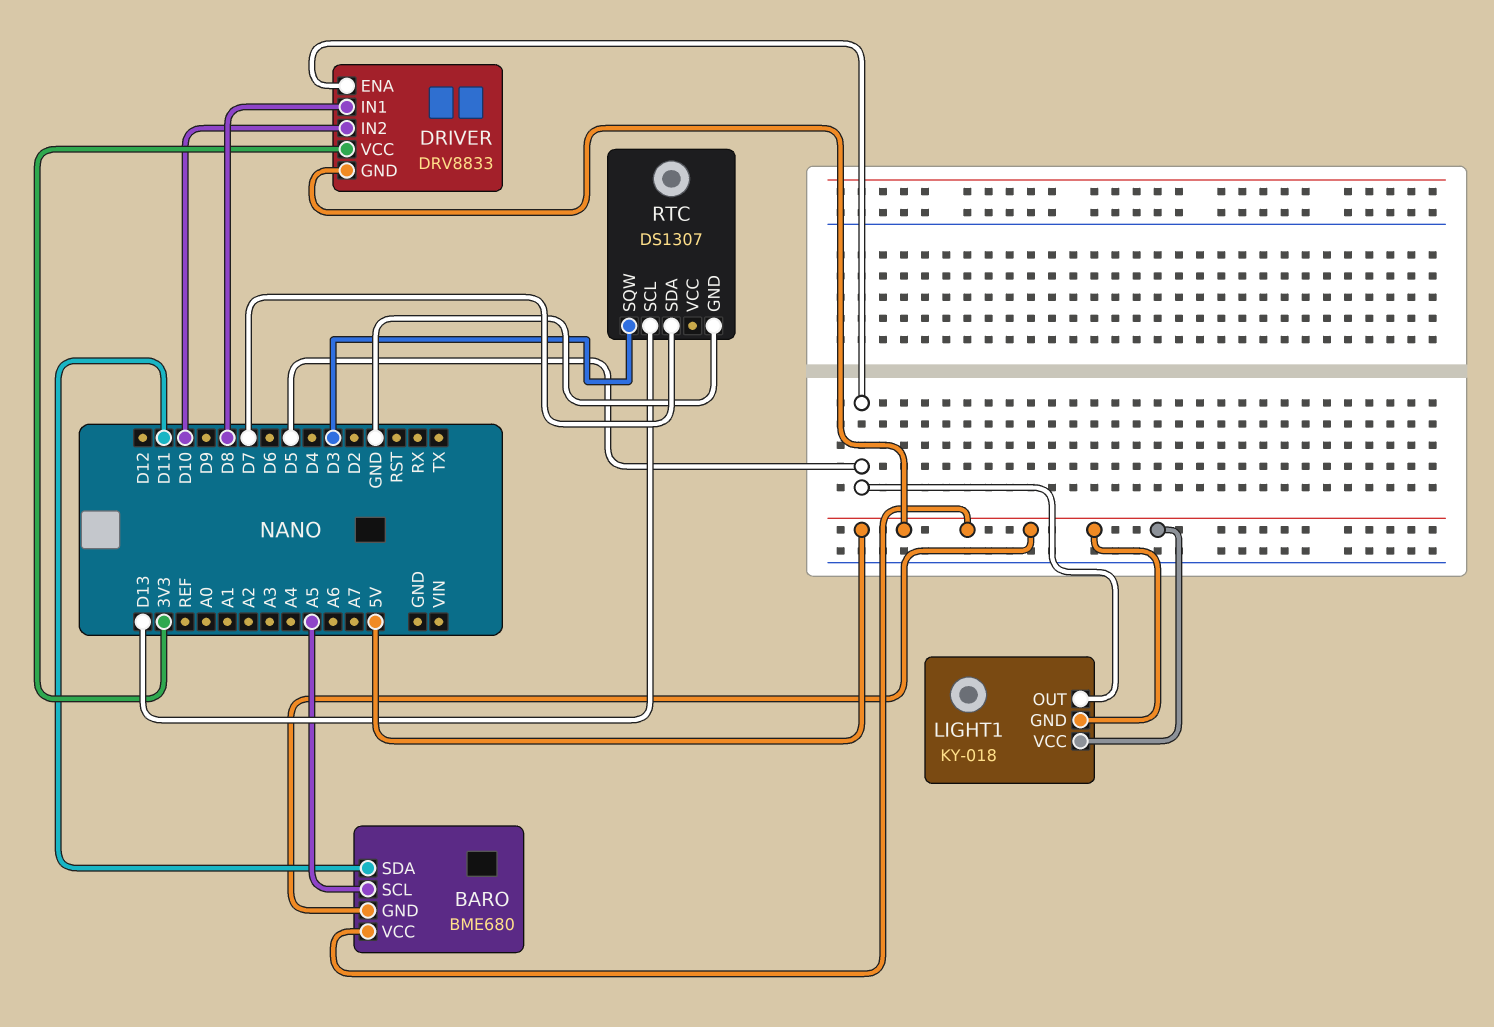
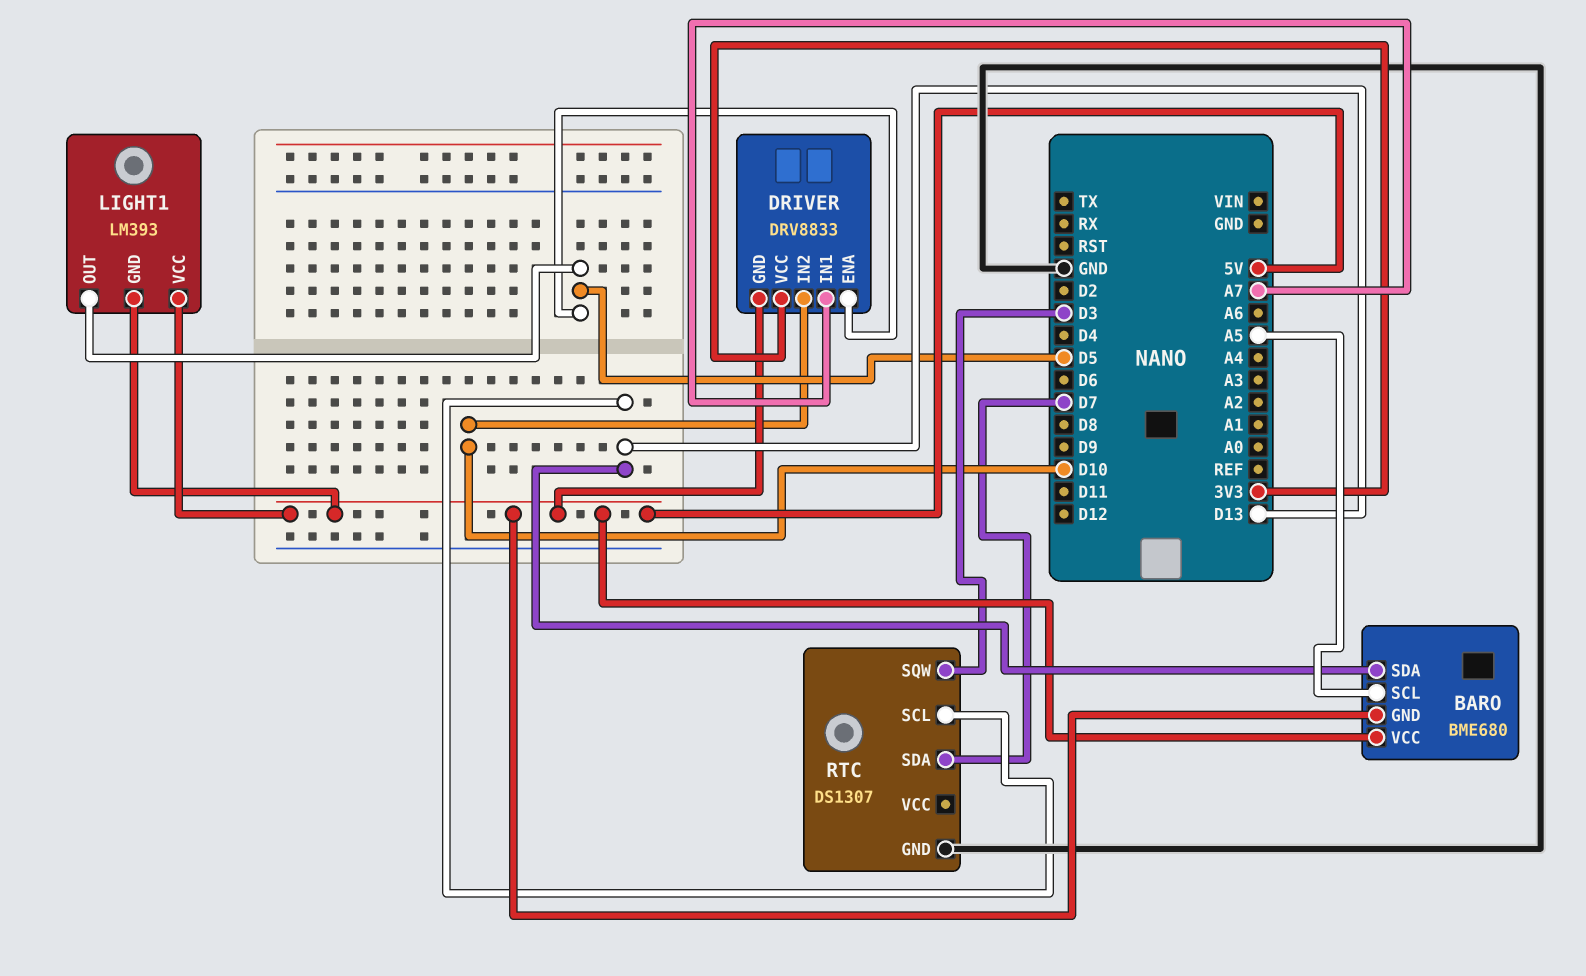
BARO pin SDA: D11 -> D13
DRIVER pin IN1: D8 -> A7
LIGHT1: KY-018 -> LM393

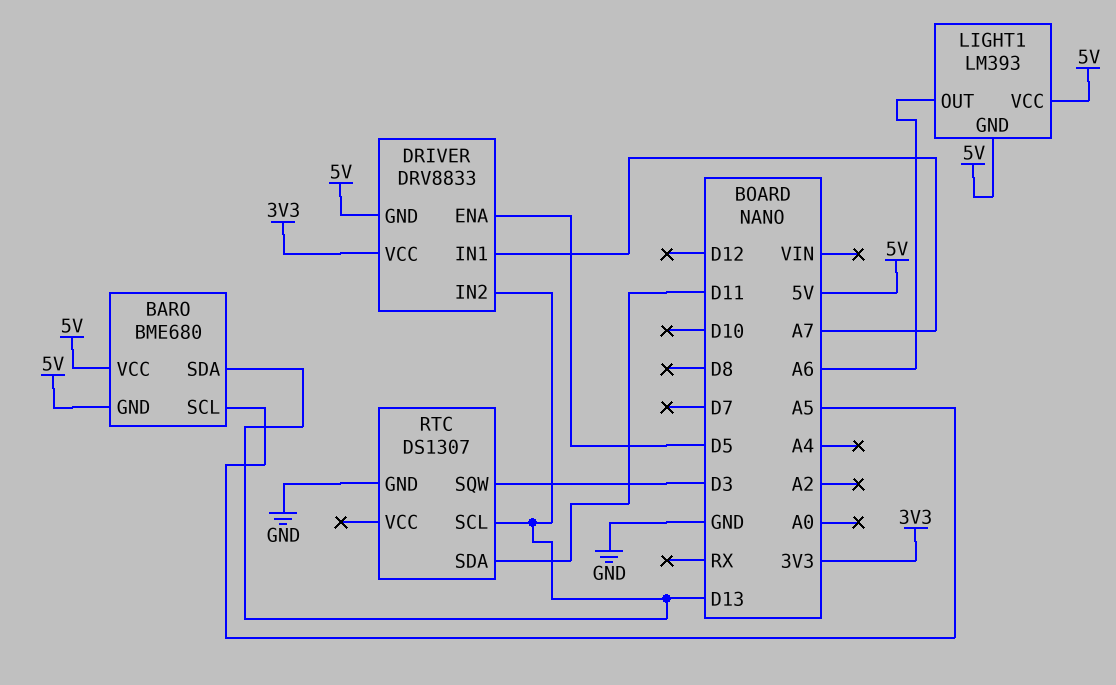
DRIVER pin IN2: D10 -> D13
LIGHT1 pin OUT: D5 -> A6
RTC pin SDA: D7 -> D11

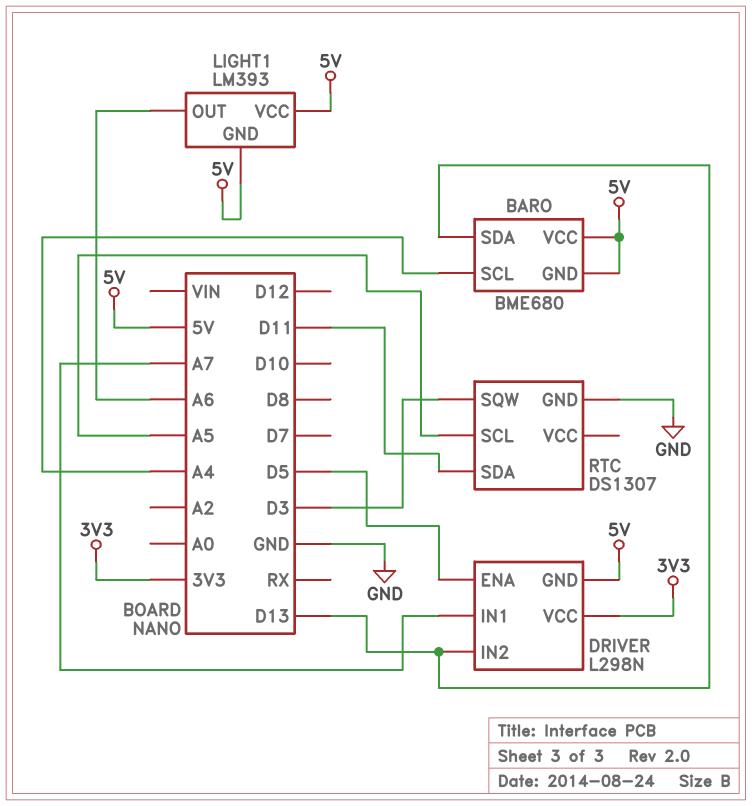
BARO pin SCL: A5 -> A4
DRIVER: DRV8833 -> L298N
RTC pin SCL: D13 -> A5

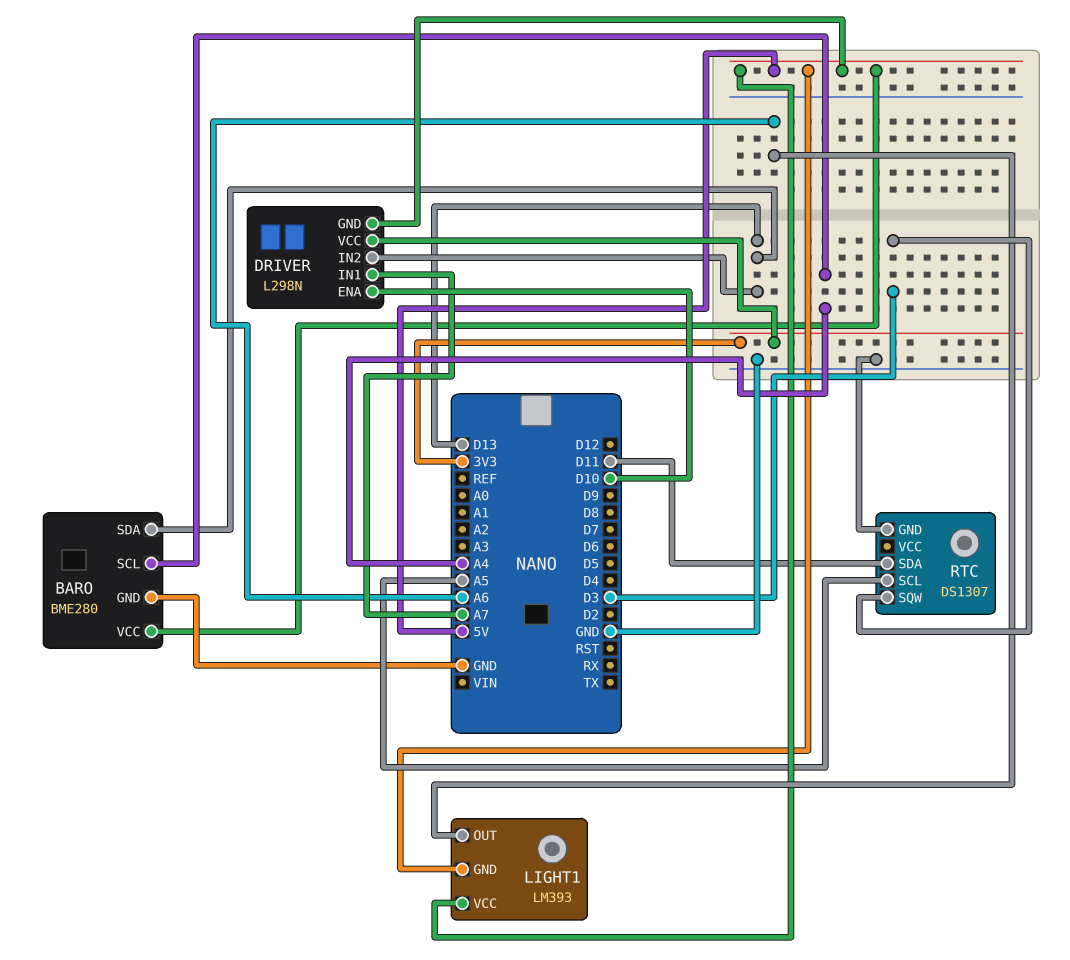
BARO: BME680 -> BME280
BARO pin GND: 5V -> GND
DRIVER pin ENA: D5 -> D10

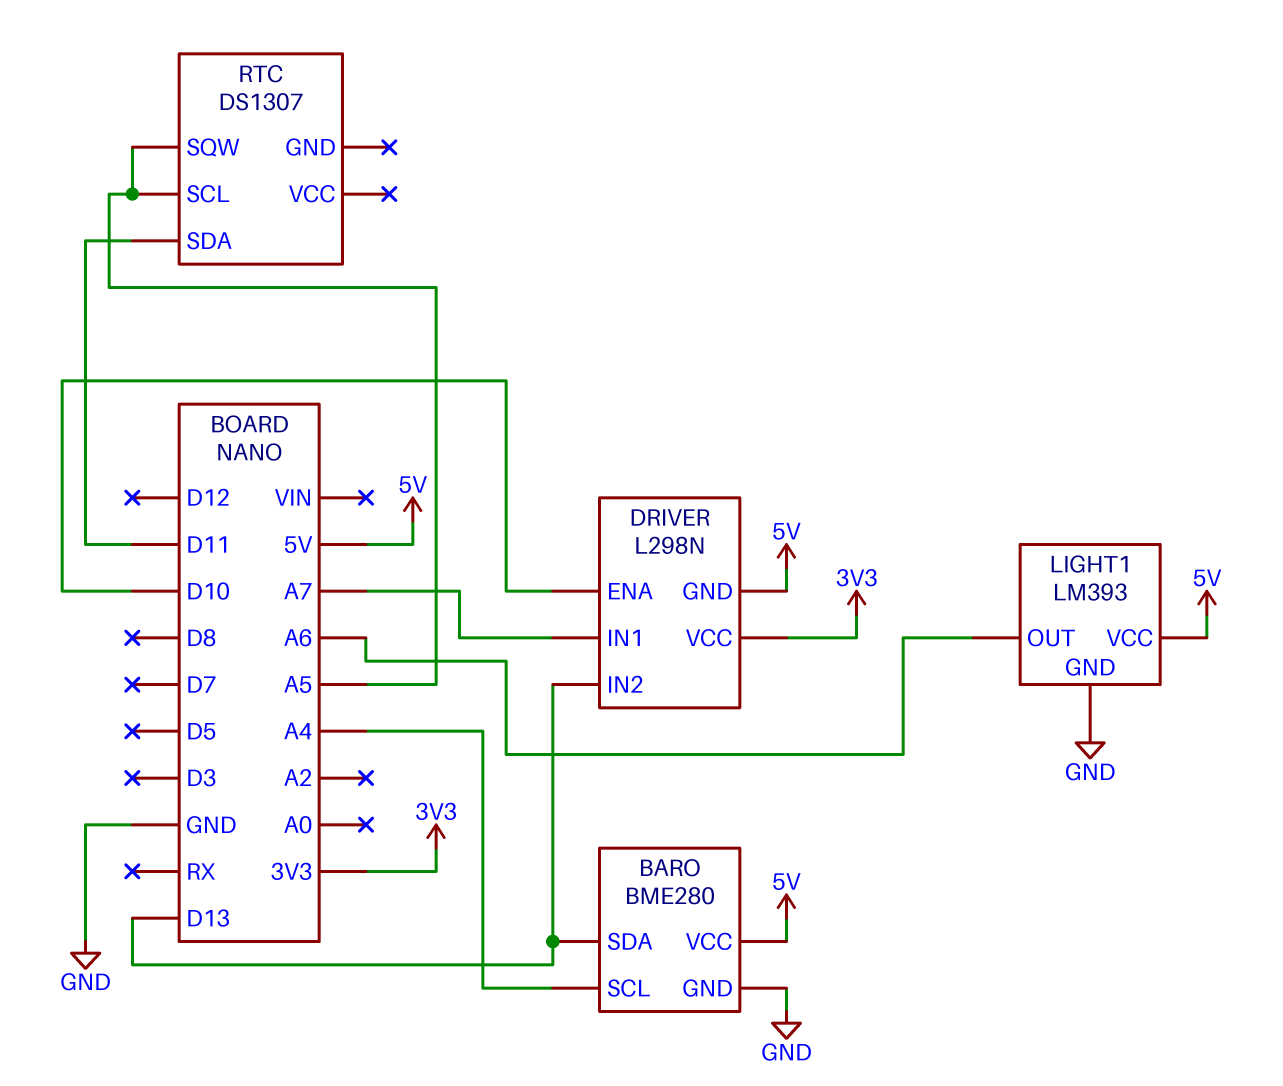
LIGHT1 pin GND: 5V -> GND
RTC pin GND: GND -> none
RTC pin SQW: D3 -> A5

